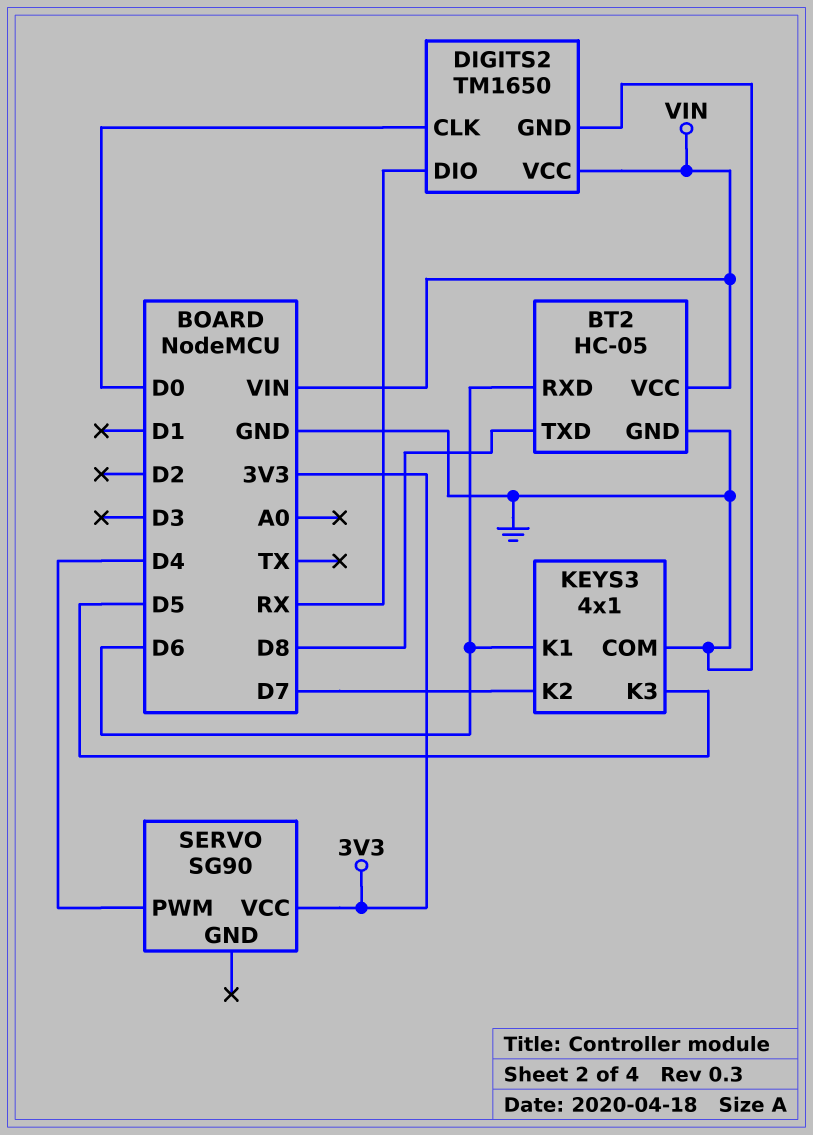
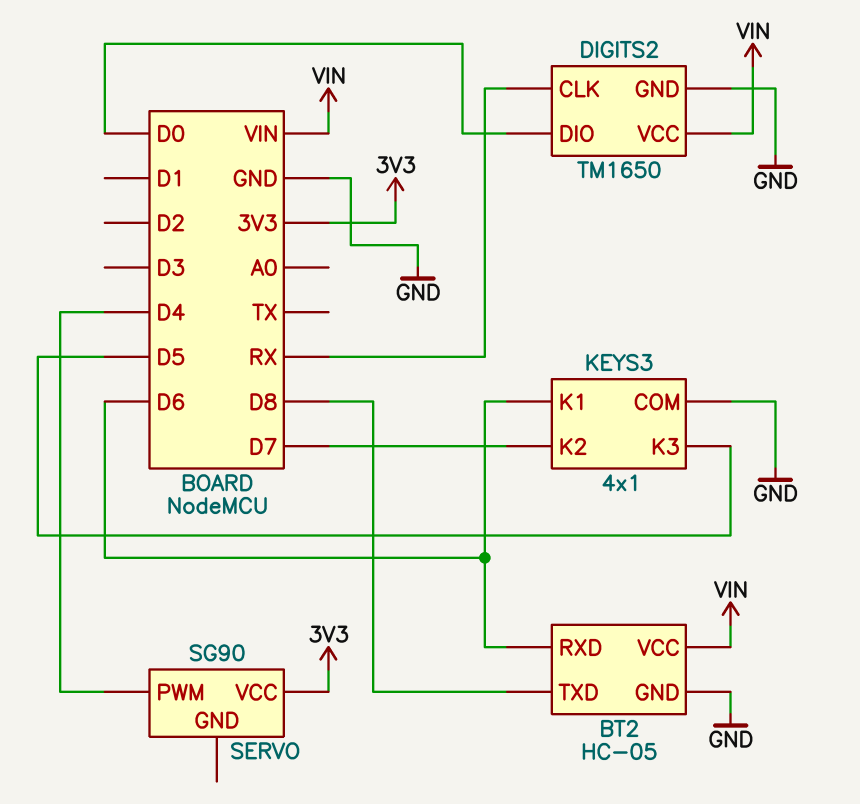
DIGITS2 pin CLK: D0 -> RX
DIGITS2 pin DIO: RX -> D0

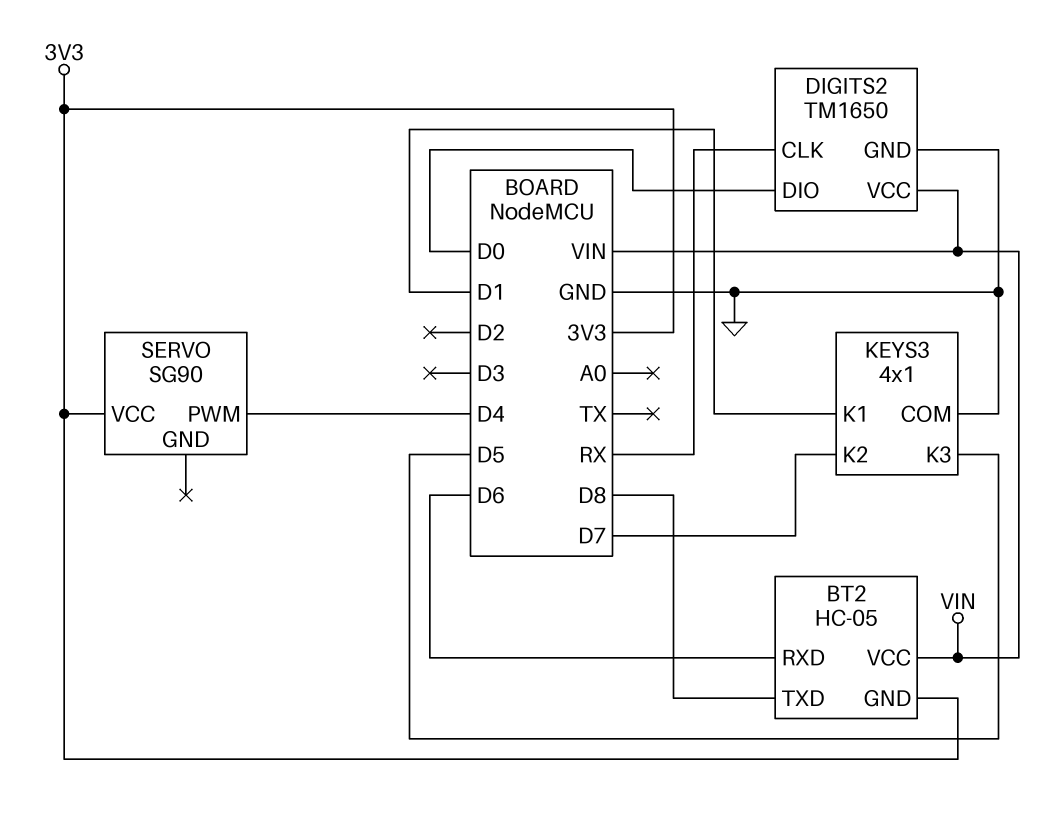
BT2 pin GND: GND -> 3V3
KEYS3 pin K1: D6 -> D1

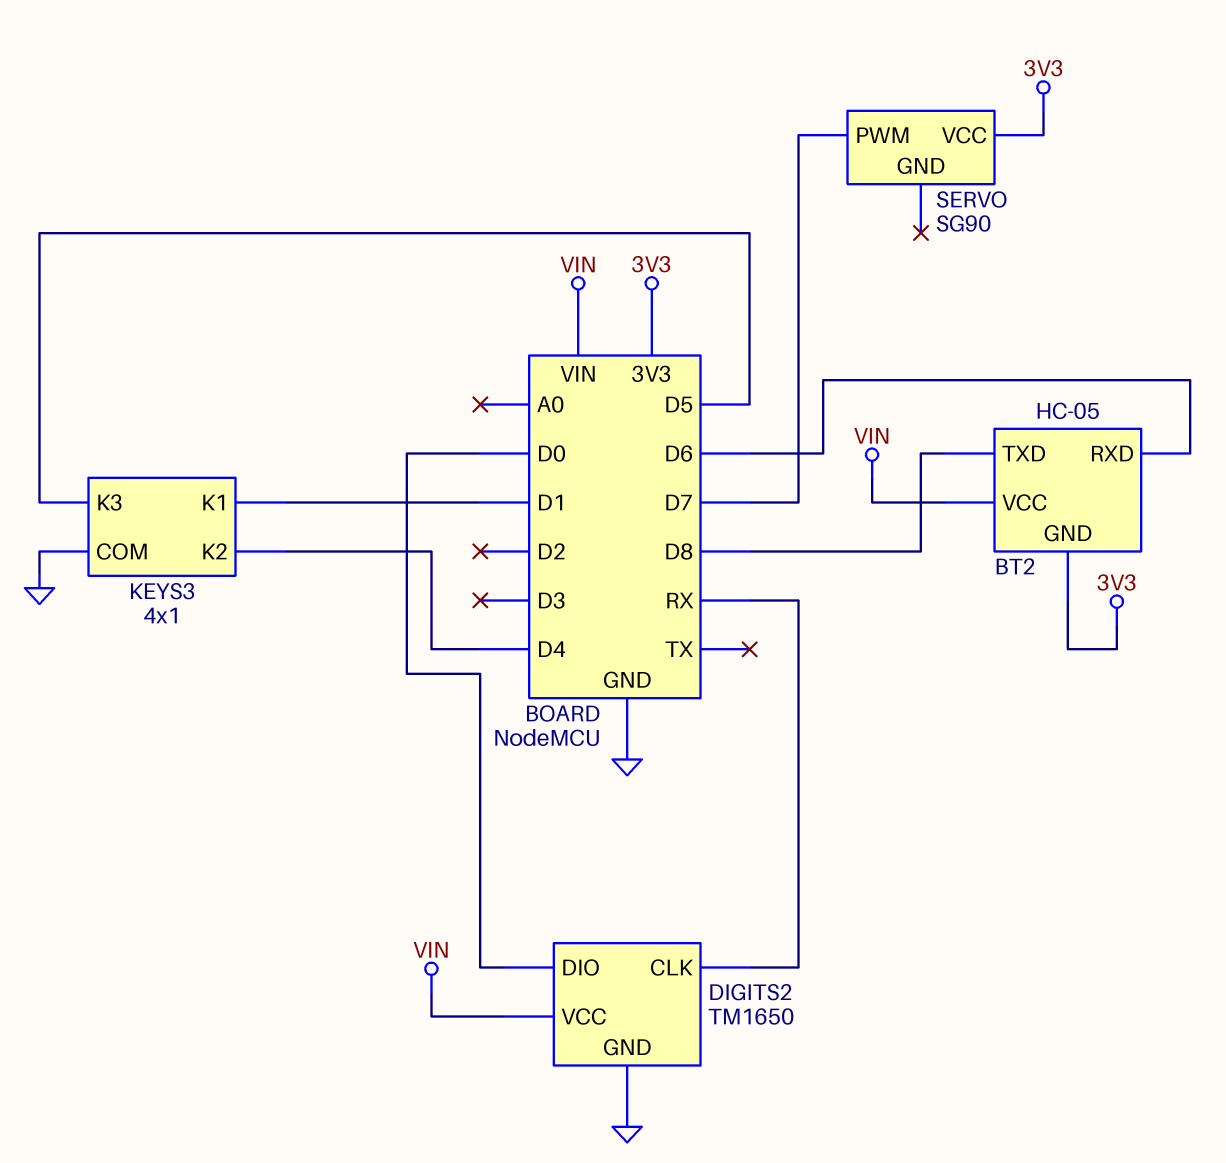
KEYS3 pin K2: D7 -> D4
SERVO pin PWM: D4 -> D7

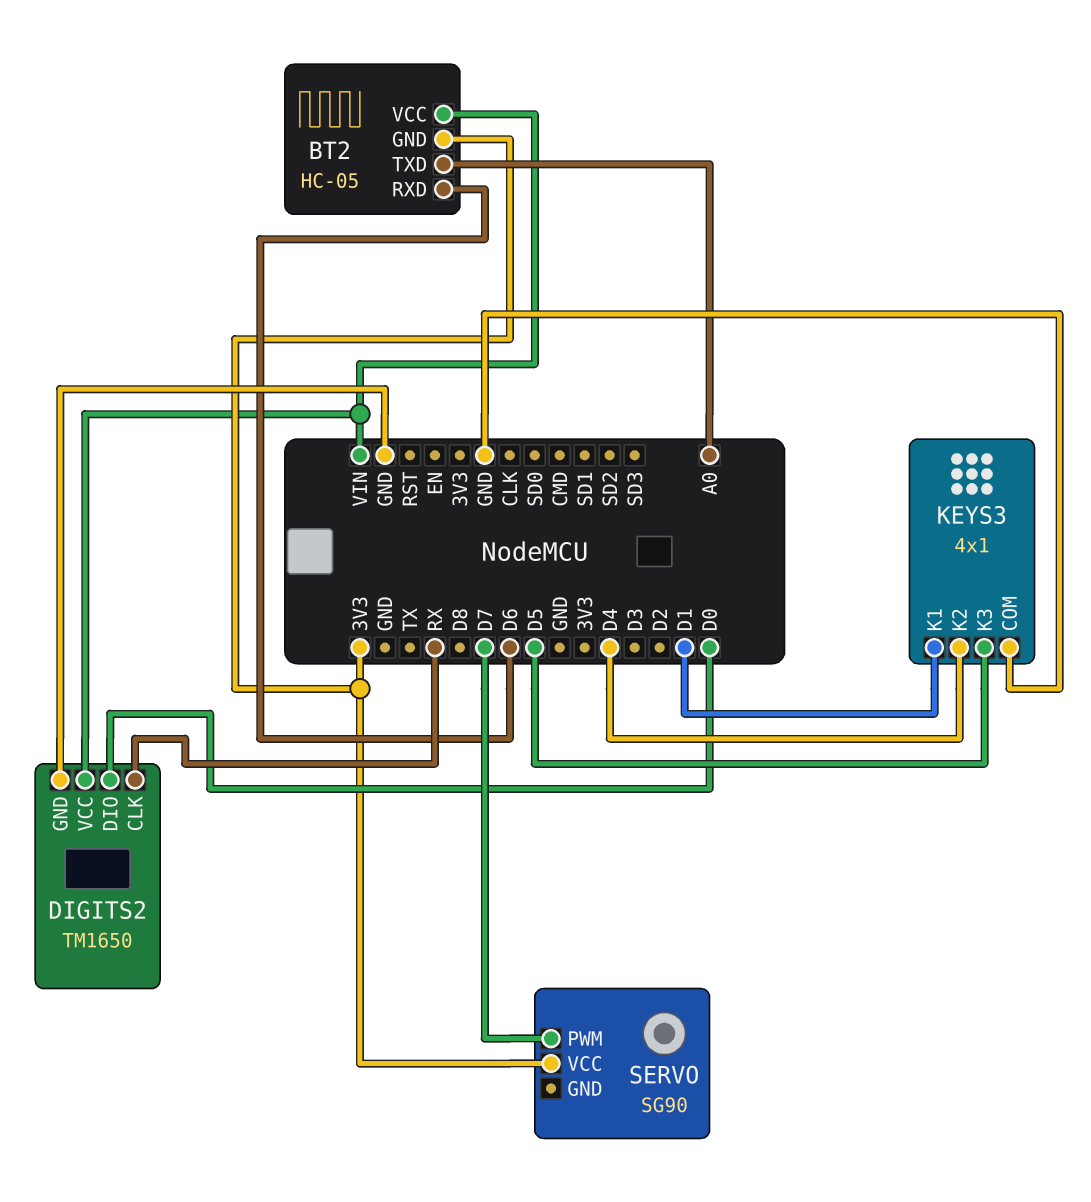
BT2 pin TXD: D8 -> A0

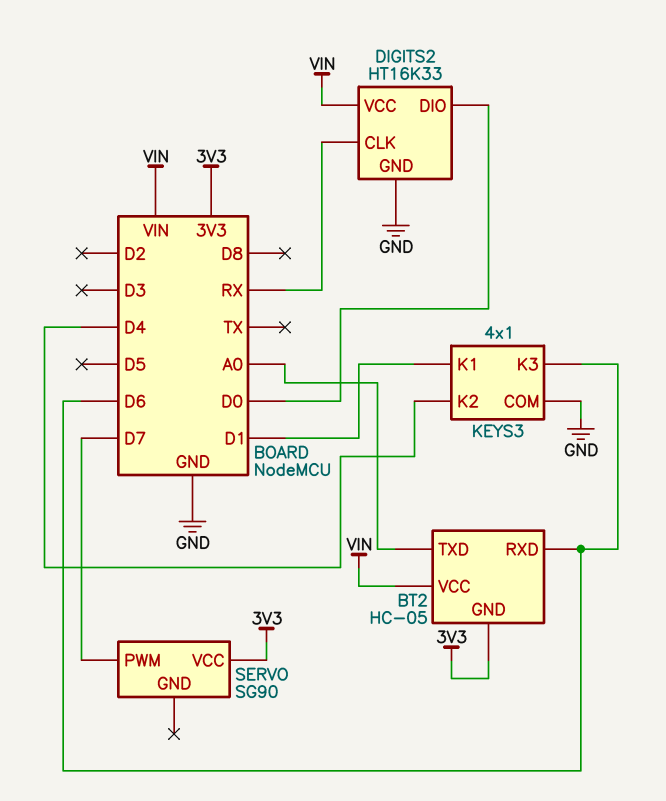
DIGITS2: TM1650 -> HT16K33
KEYS3 pin K3: D5 -> D6

